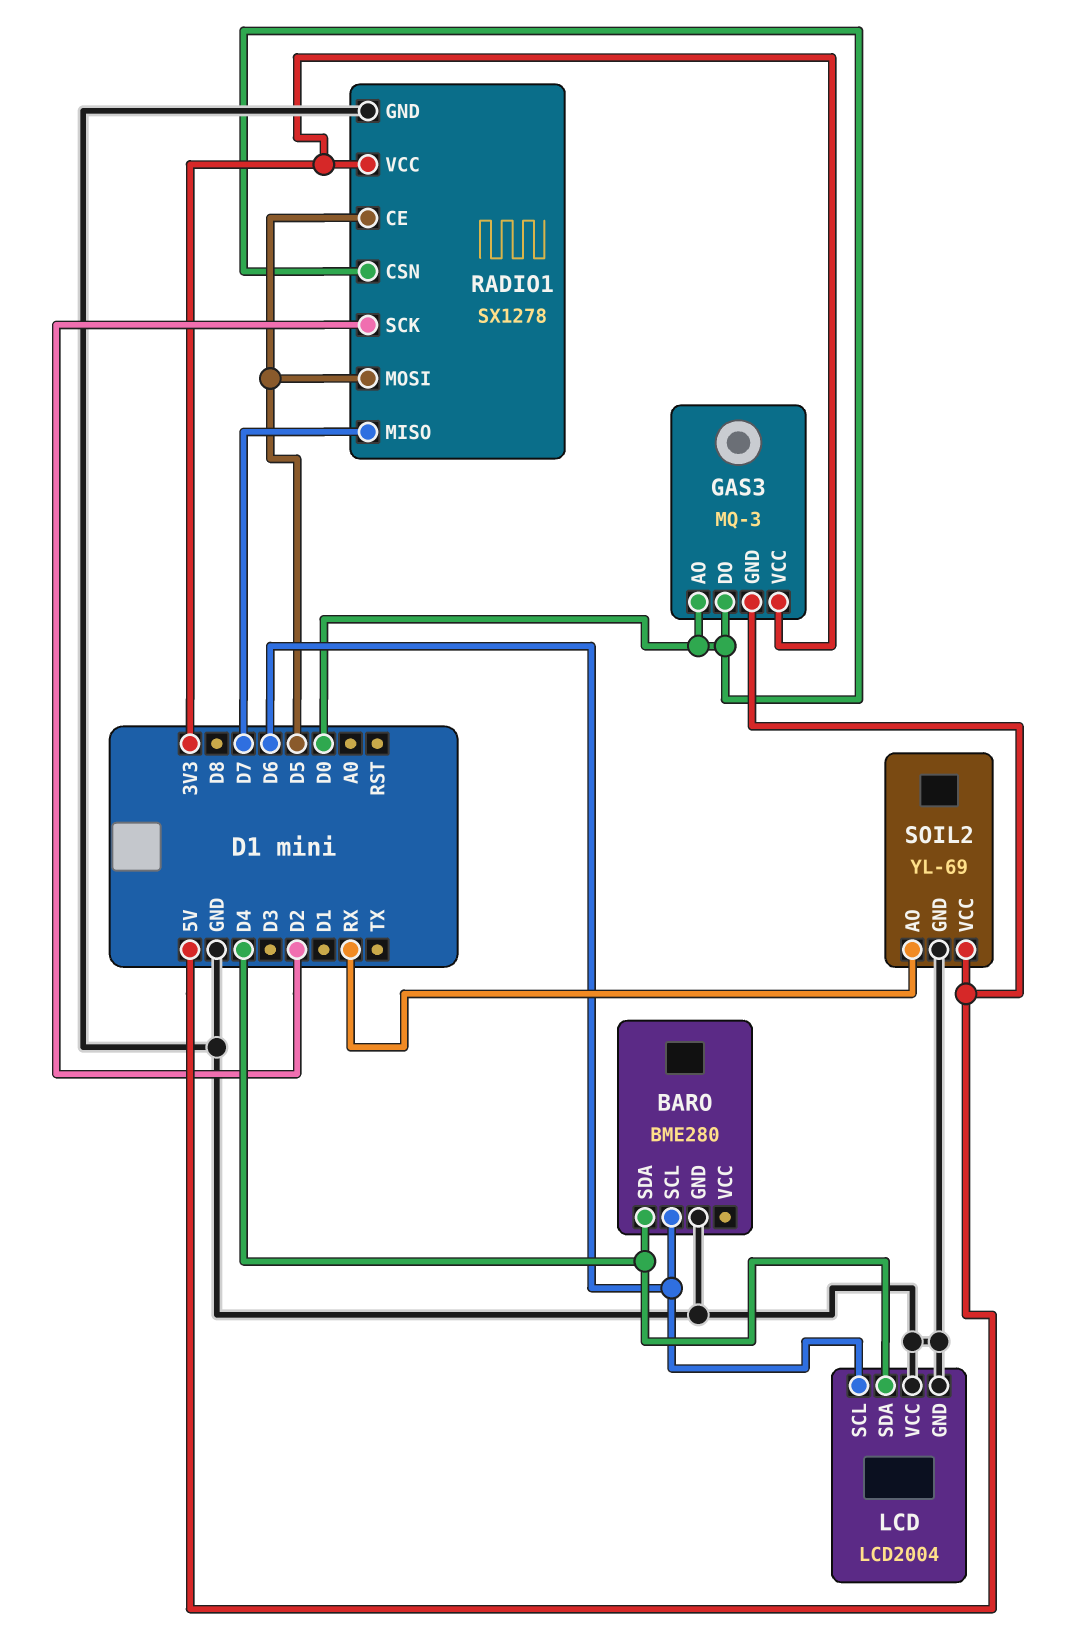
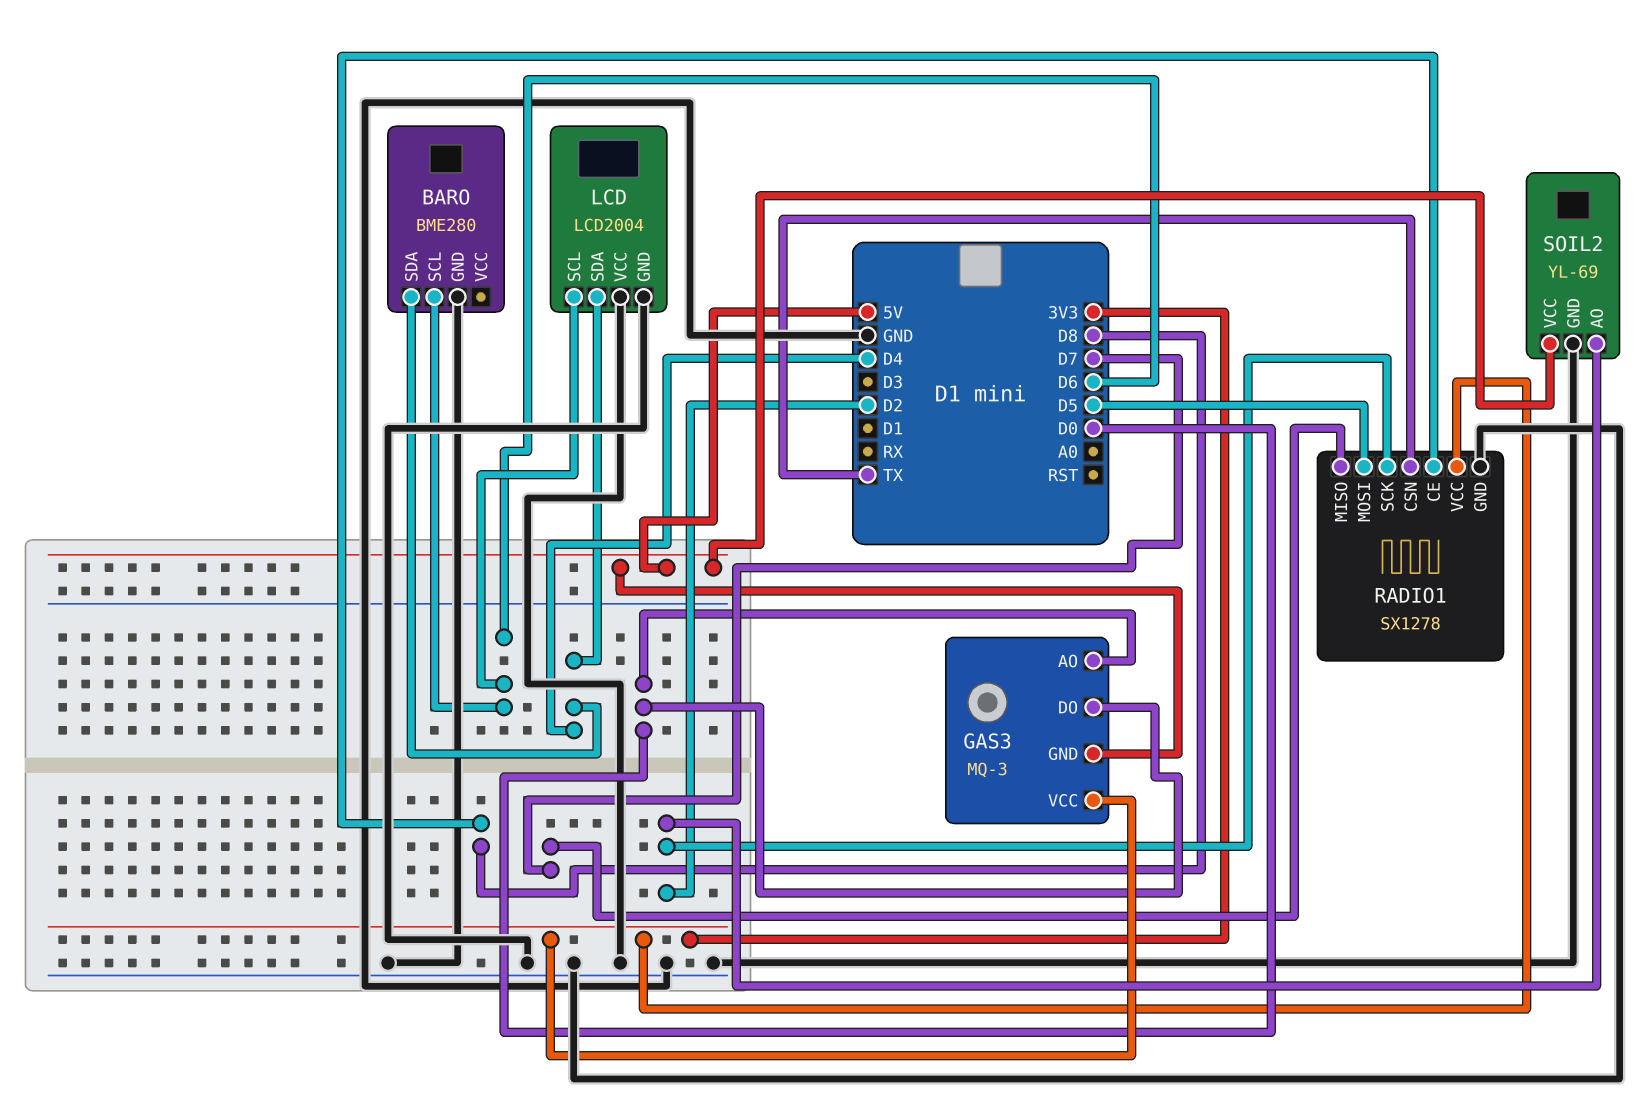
RADIO1 pin CE: D5 -> D8
RADIO1 pin CSN: D0 -> TX
SOIL2 pin AO: RX -> D2

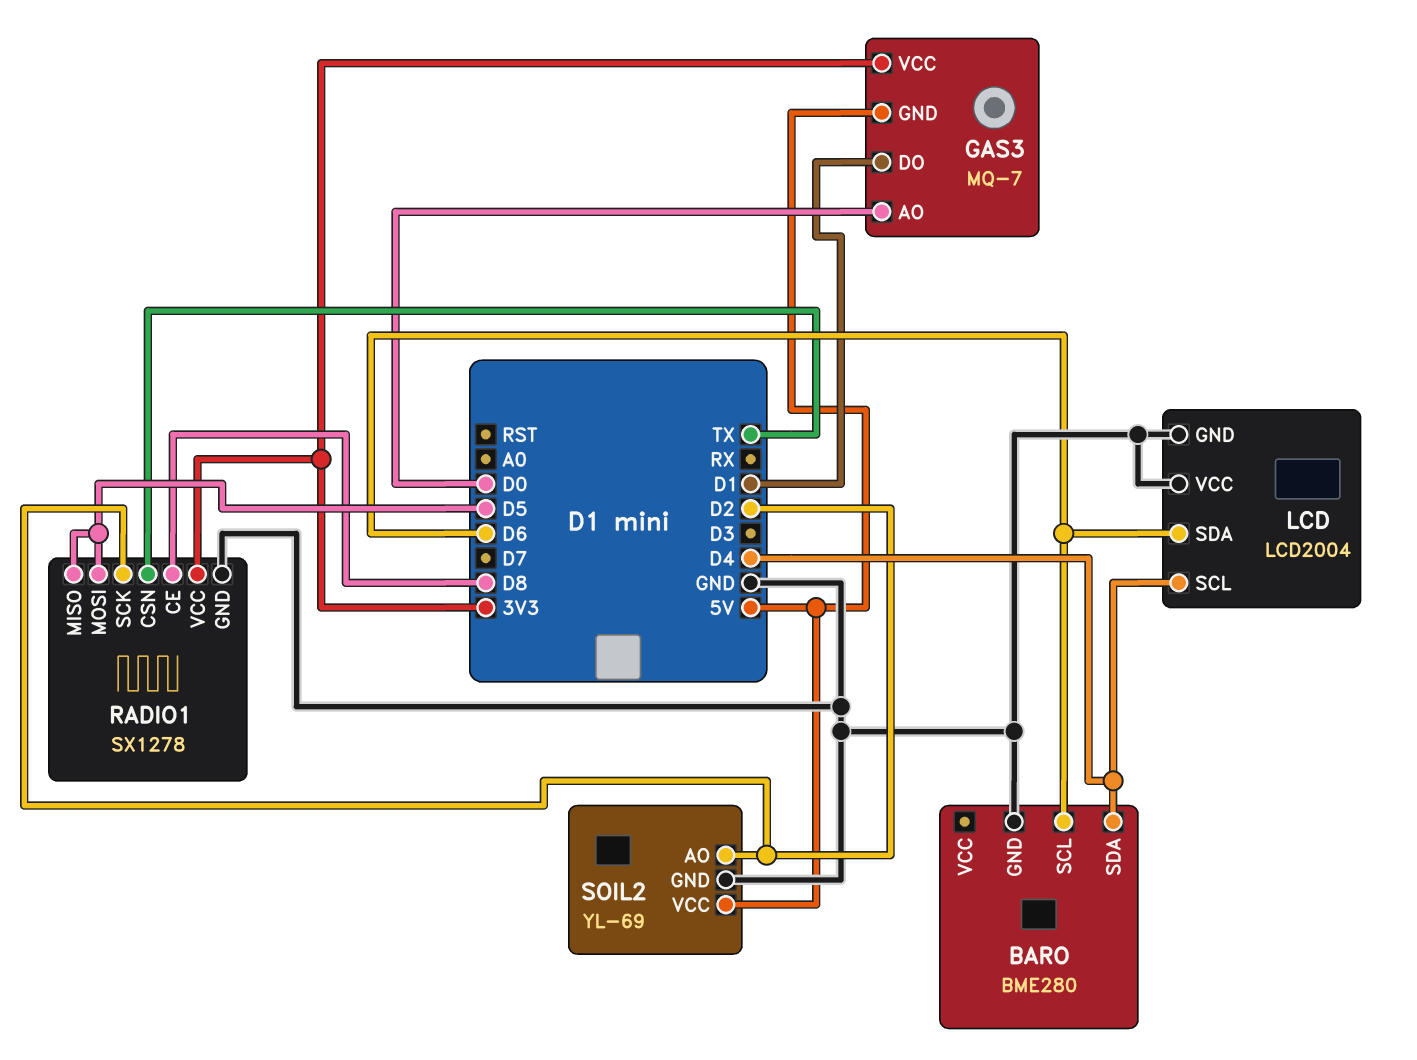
GAS3: MQ-3 -> MQ-7
GAS3 pin DO: D0 -> D1
LCD pin SCL: D6 -> D4
LCD pin SDA: D4 -> D6
RADIO1 pin MISO: D7 -> D5

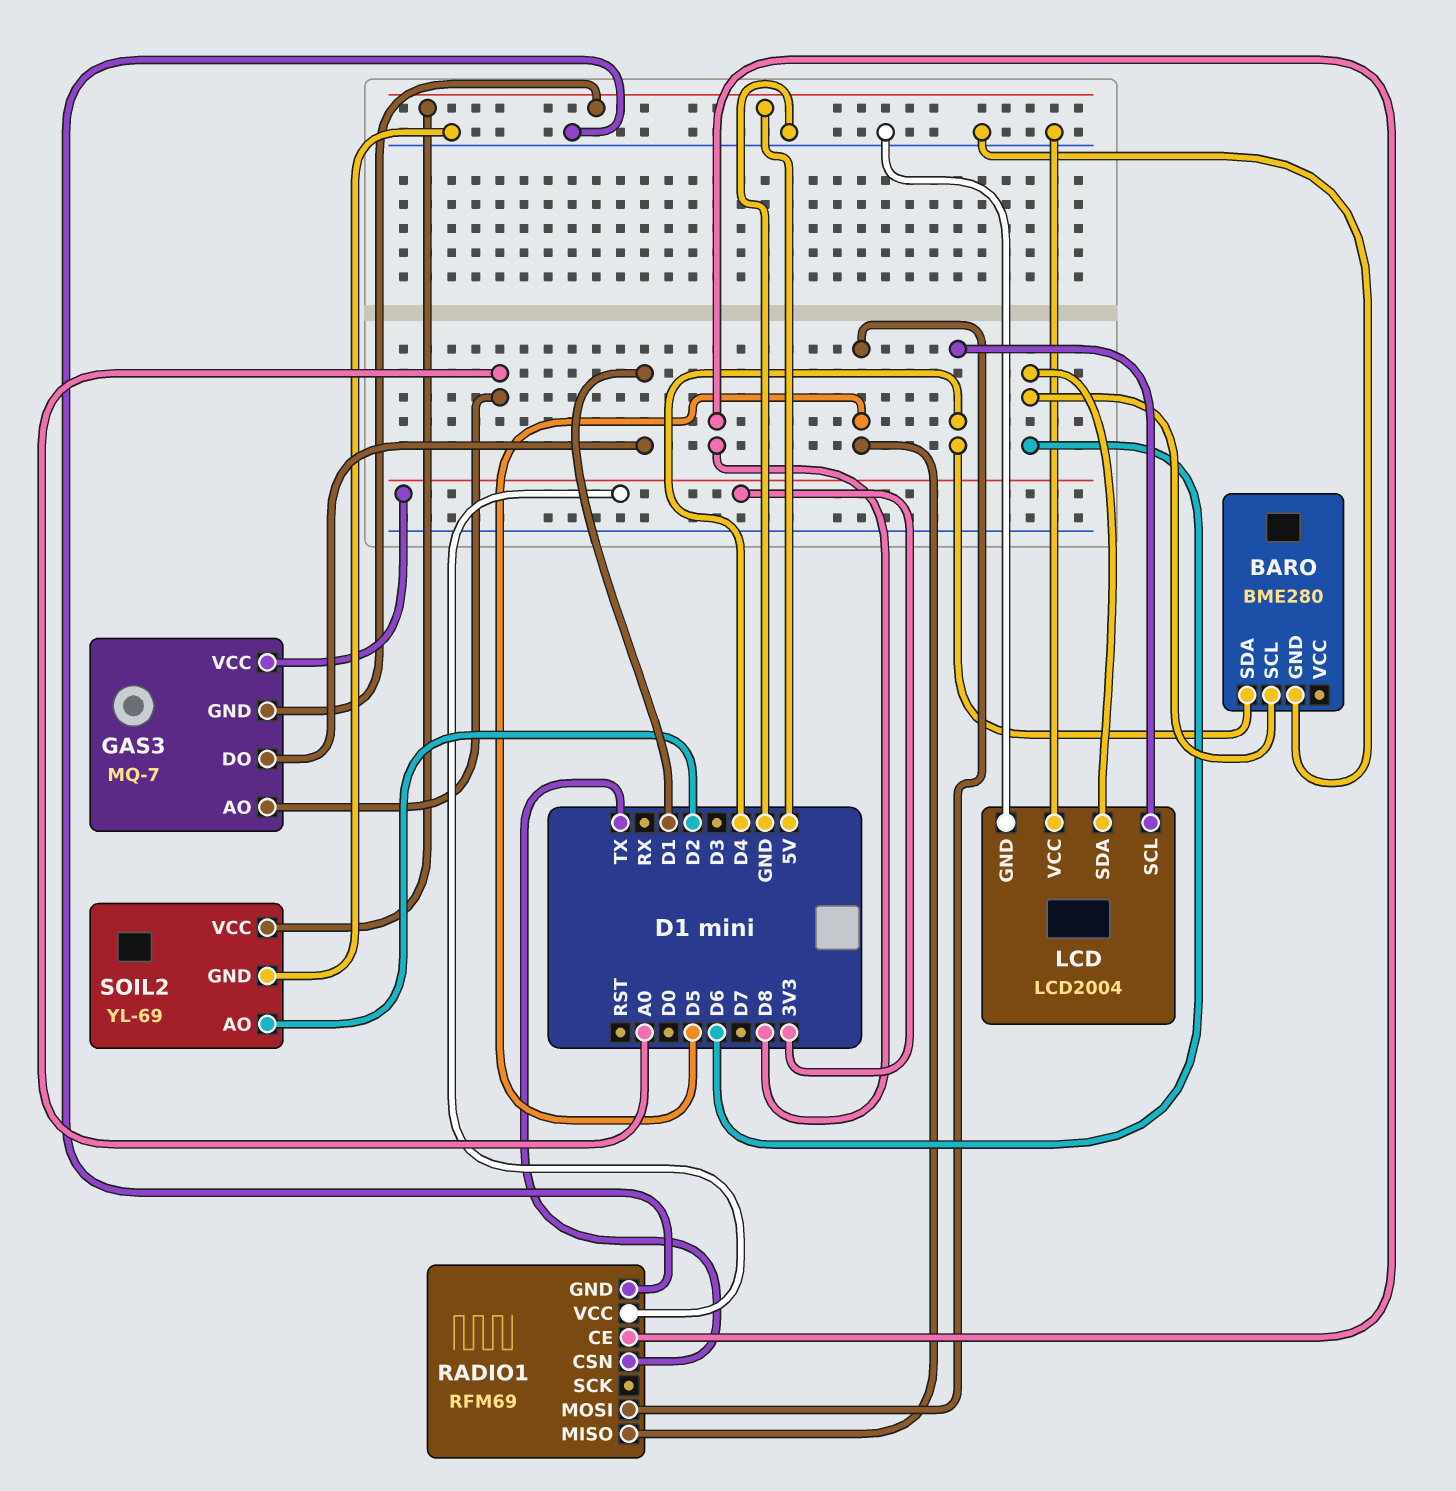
GAS3 pin AO: D0 -> A0
RADIO1: SX1278 -> RFM69
RADIO1 pin SCK: D2 -> none

